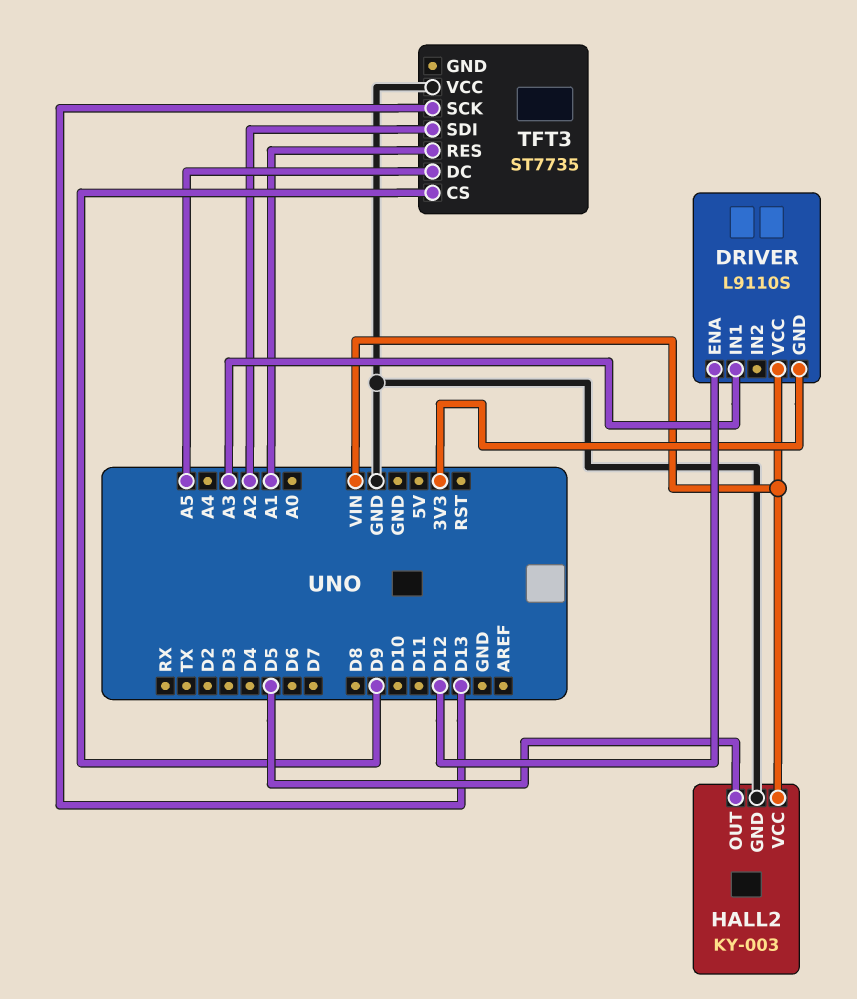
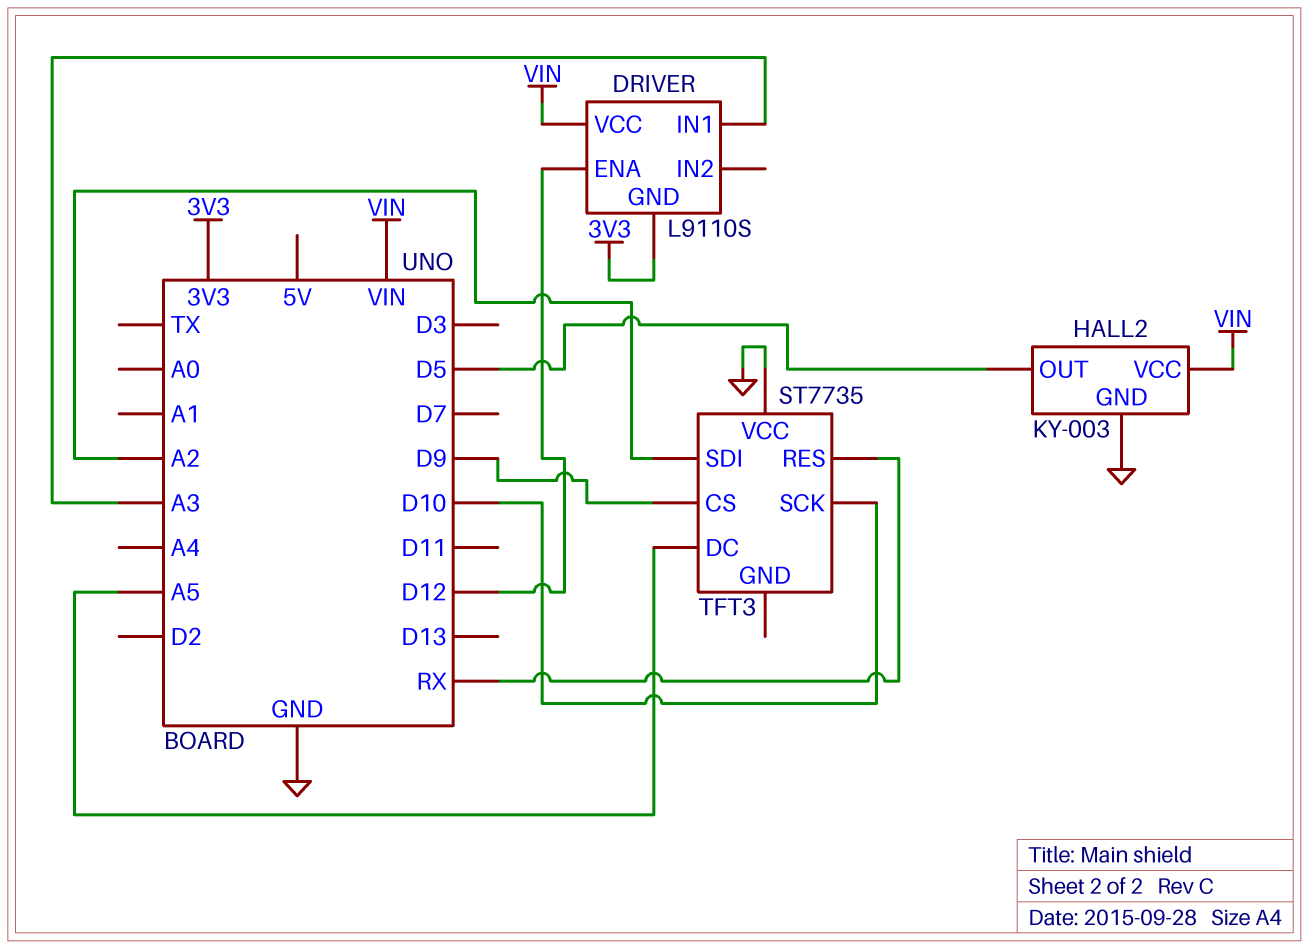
TFT3 pin RES: A1 -> RX
TFT3 pin SCK: D13 -> D10

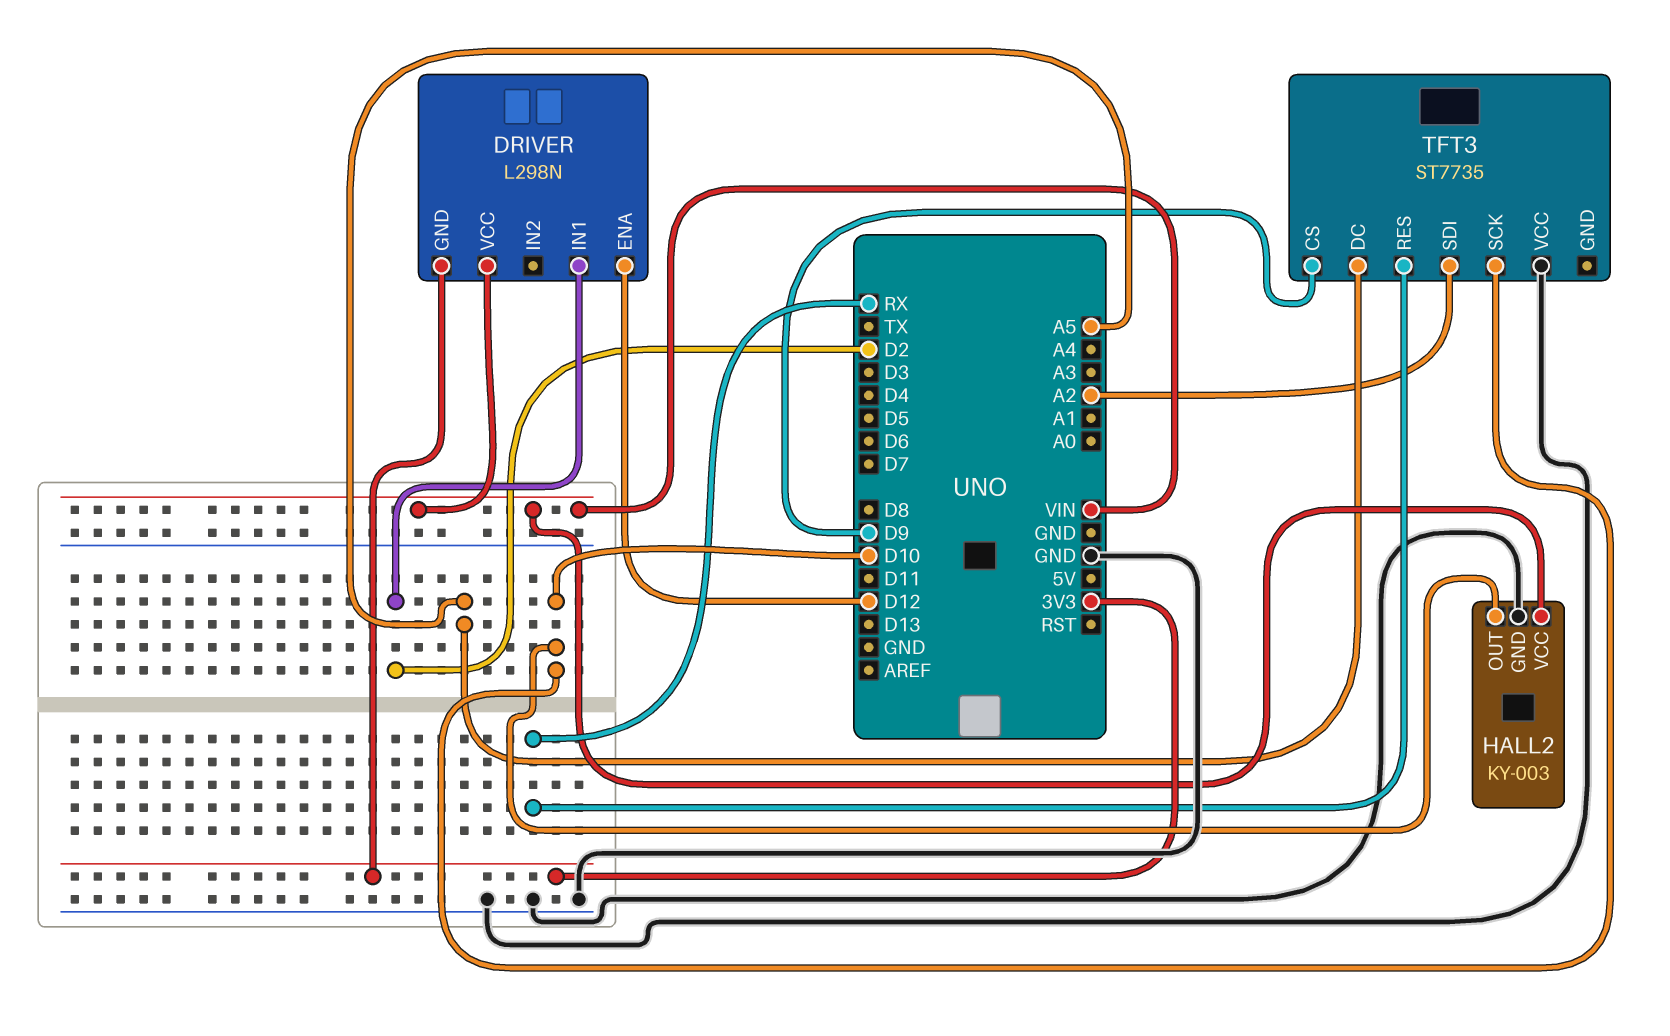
DRIVER: L9110S -> L298N
DRIVER pin IN1: A3 -> D2
HALL2 pin OUT: D5 -> D10

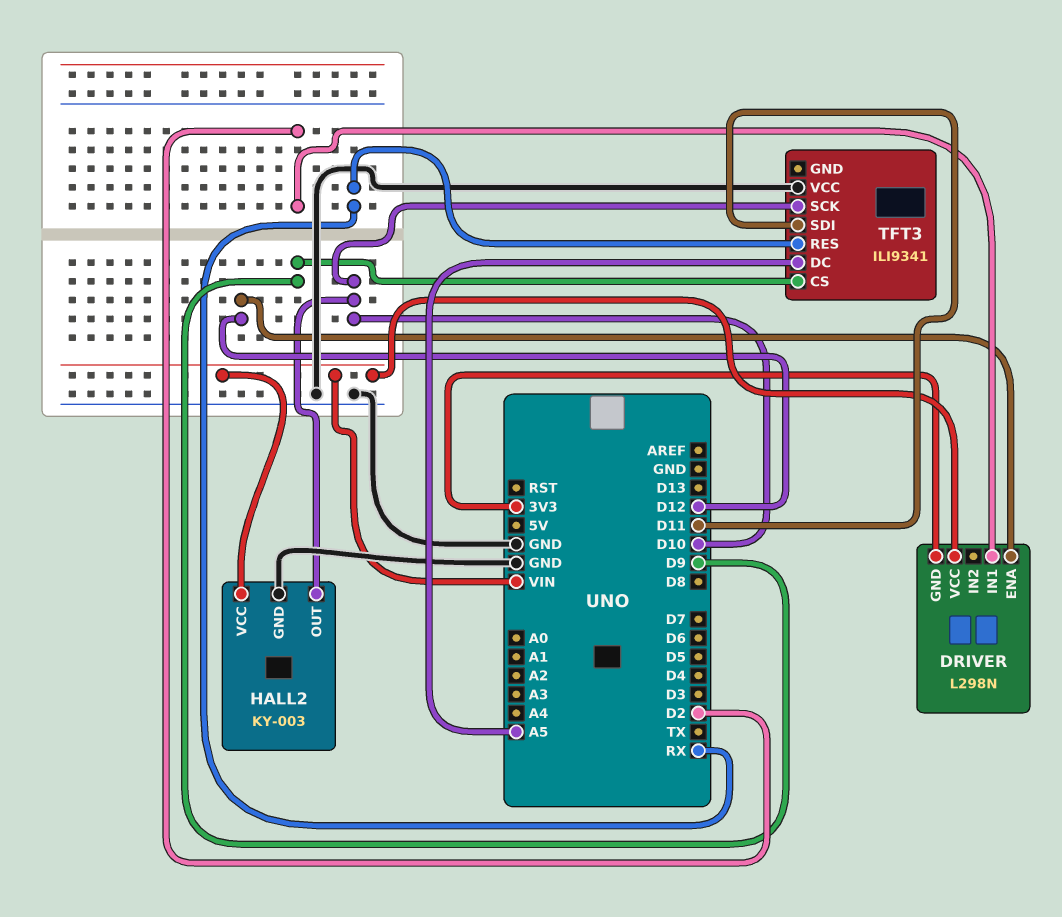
TFT3: ST7735 -> ILI9341
TFT3 pin SDI: A2 -> D11

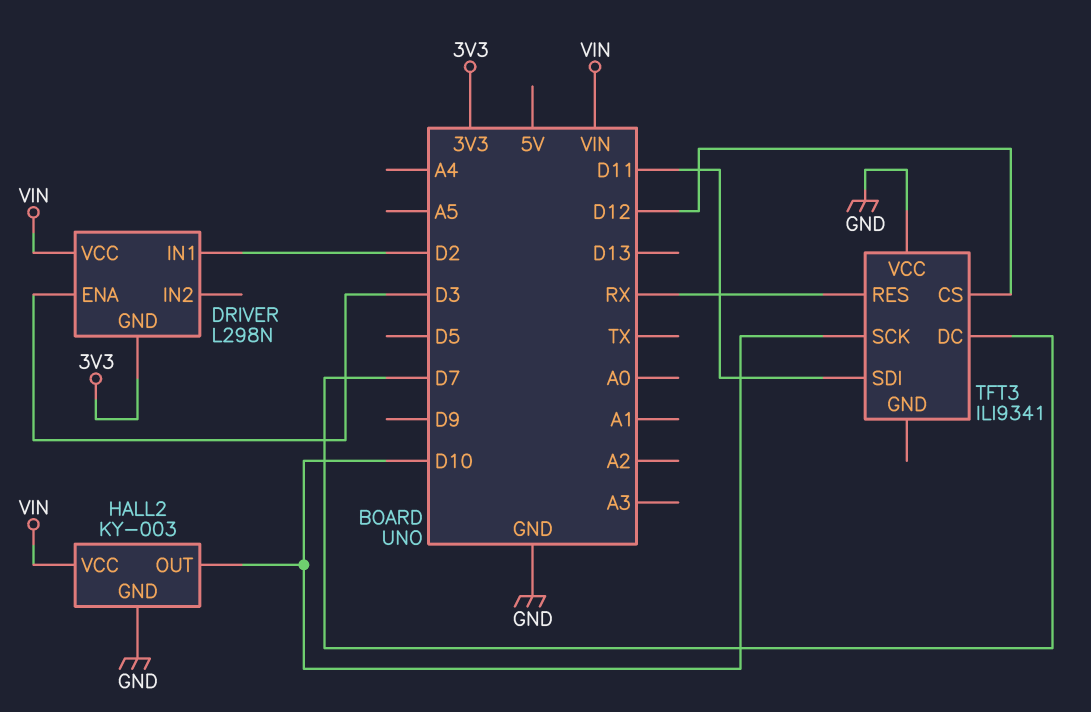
DRIVER pin ENA: D12 -> D3
TFT3 pin CS: D9 -> D12
TFT3 pin DC: A5 -> D7

